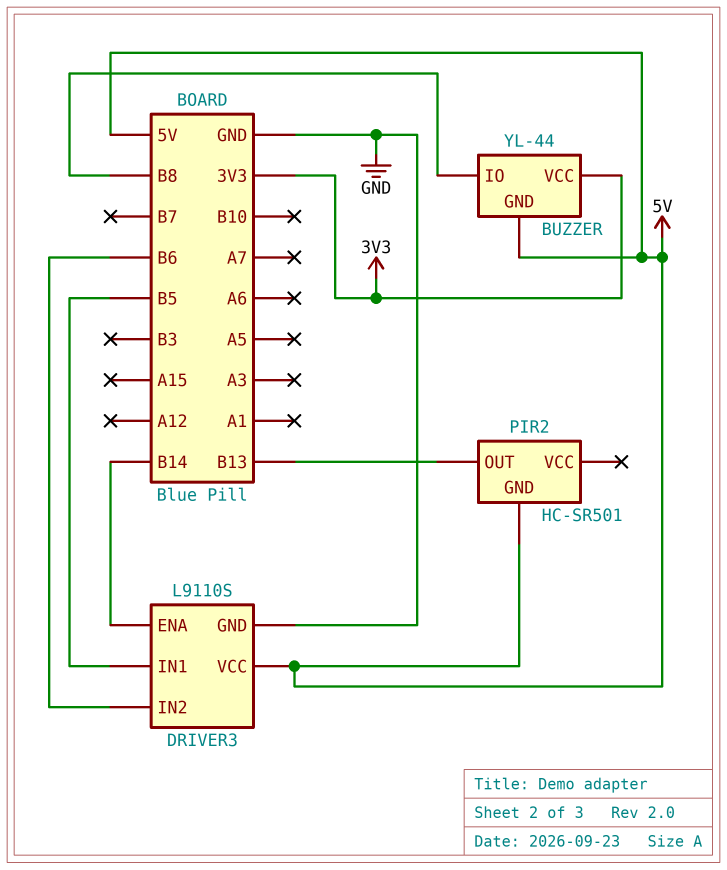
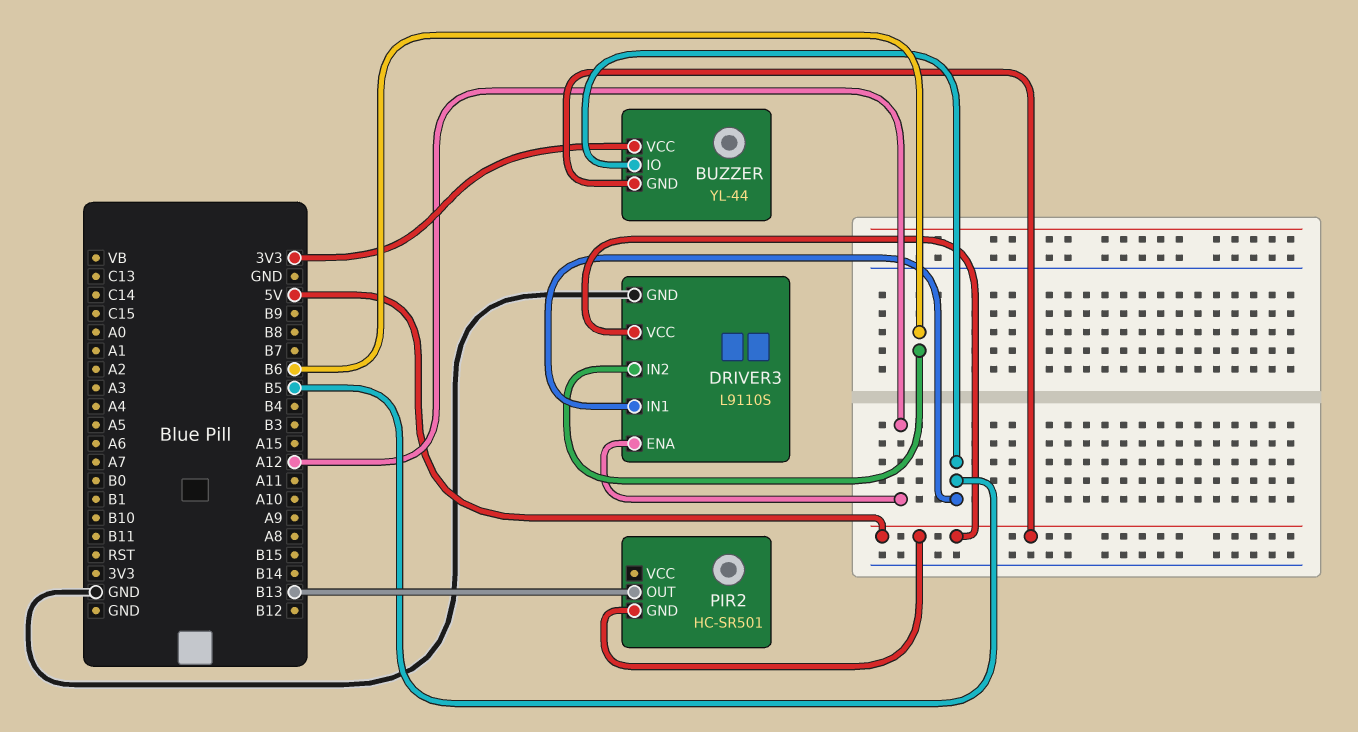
BUZZER pin IO: B8 -> B5
DRIVER3 pin ENA: B14 -> A12

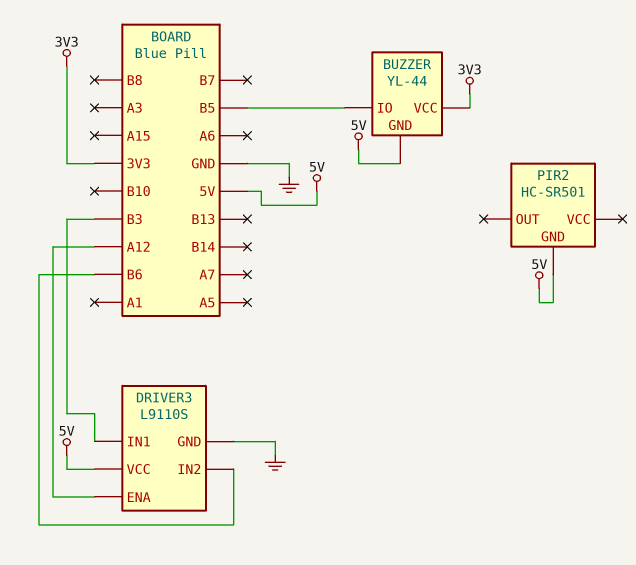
DRIVER3 pin IN1: B5 -> B3
PIR2 pin OUT: B13 -> none

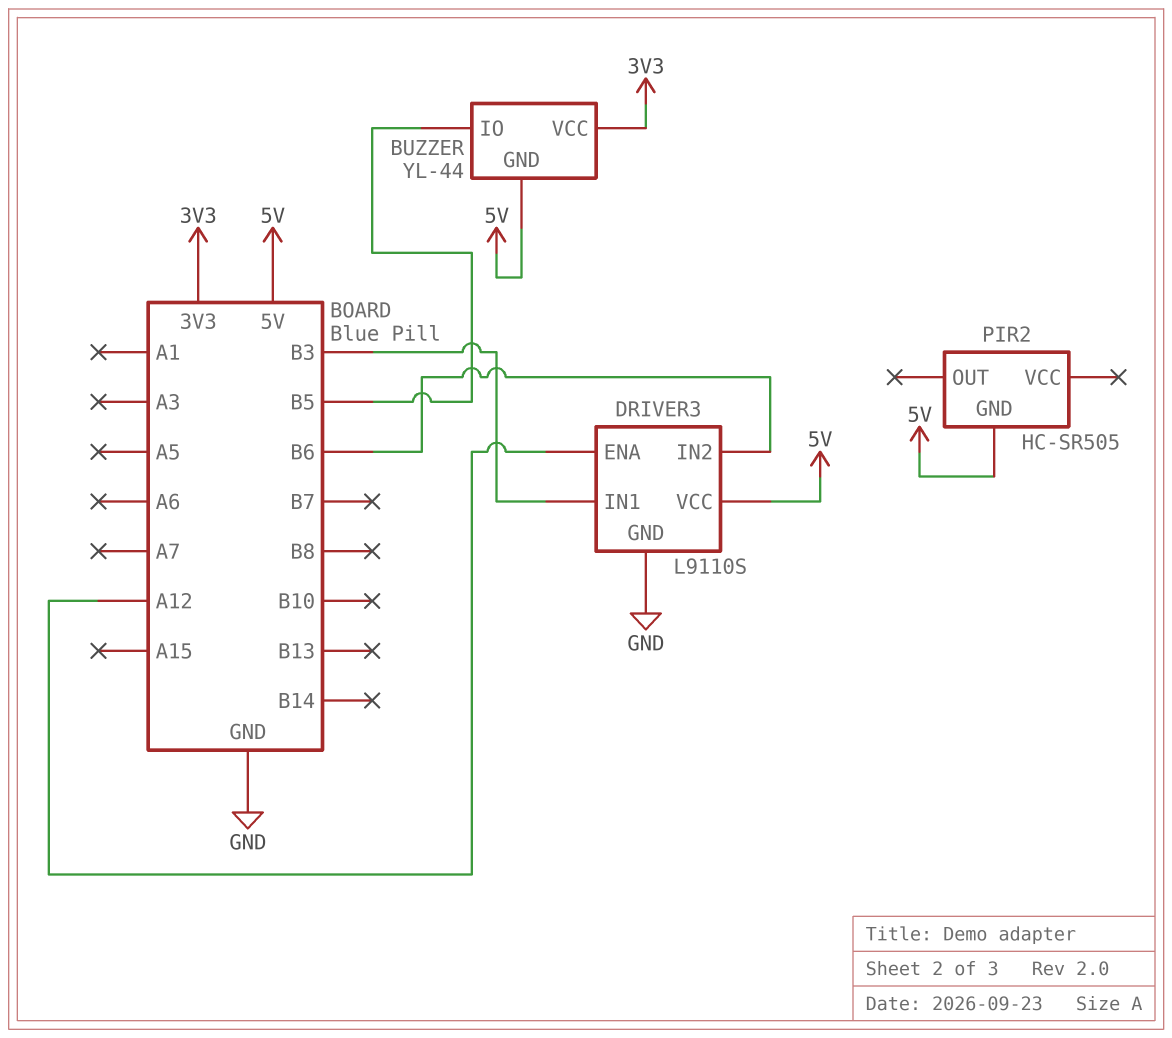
PIR2: HC-SR501 -> HC-SR505

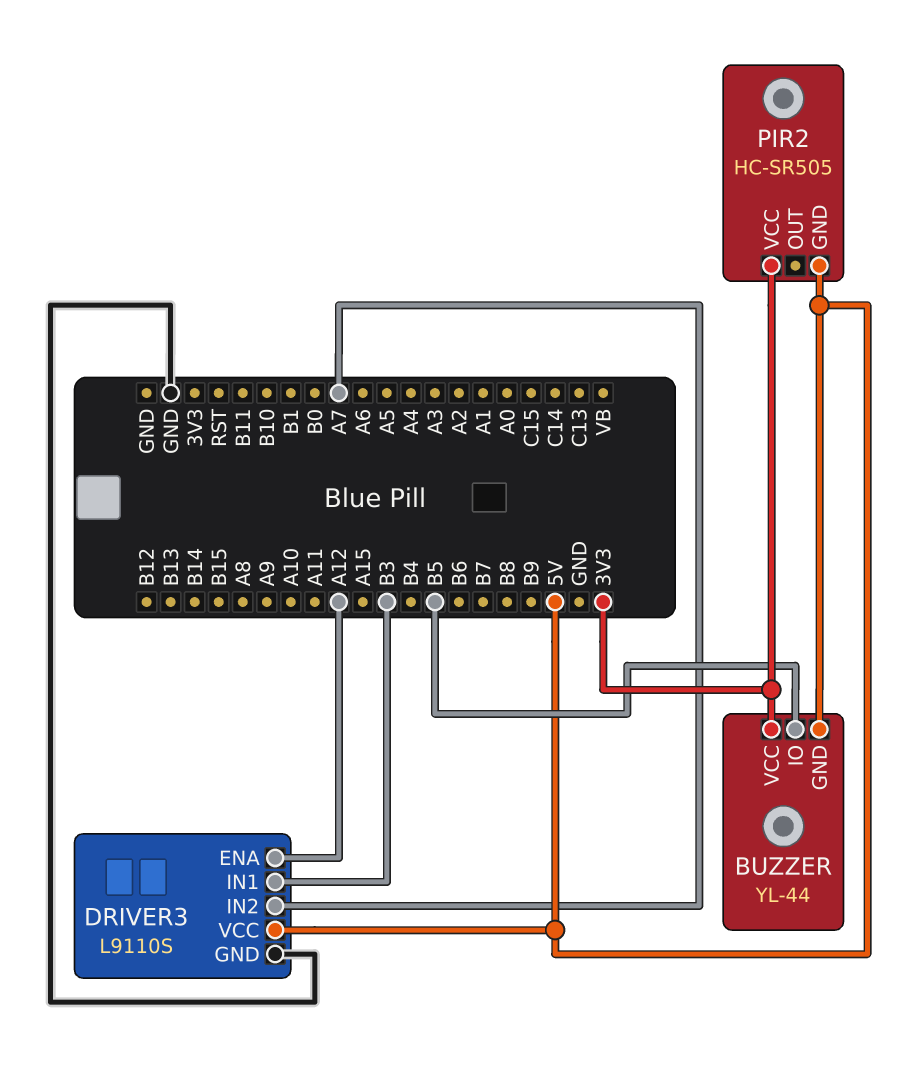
DRIVER3 pin IN2: B6 -> A7
PIR2 pin VCC: none -> 3V3

